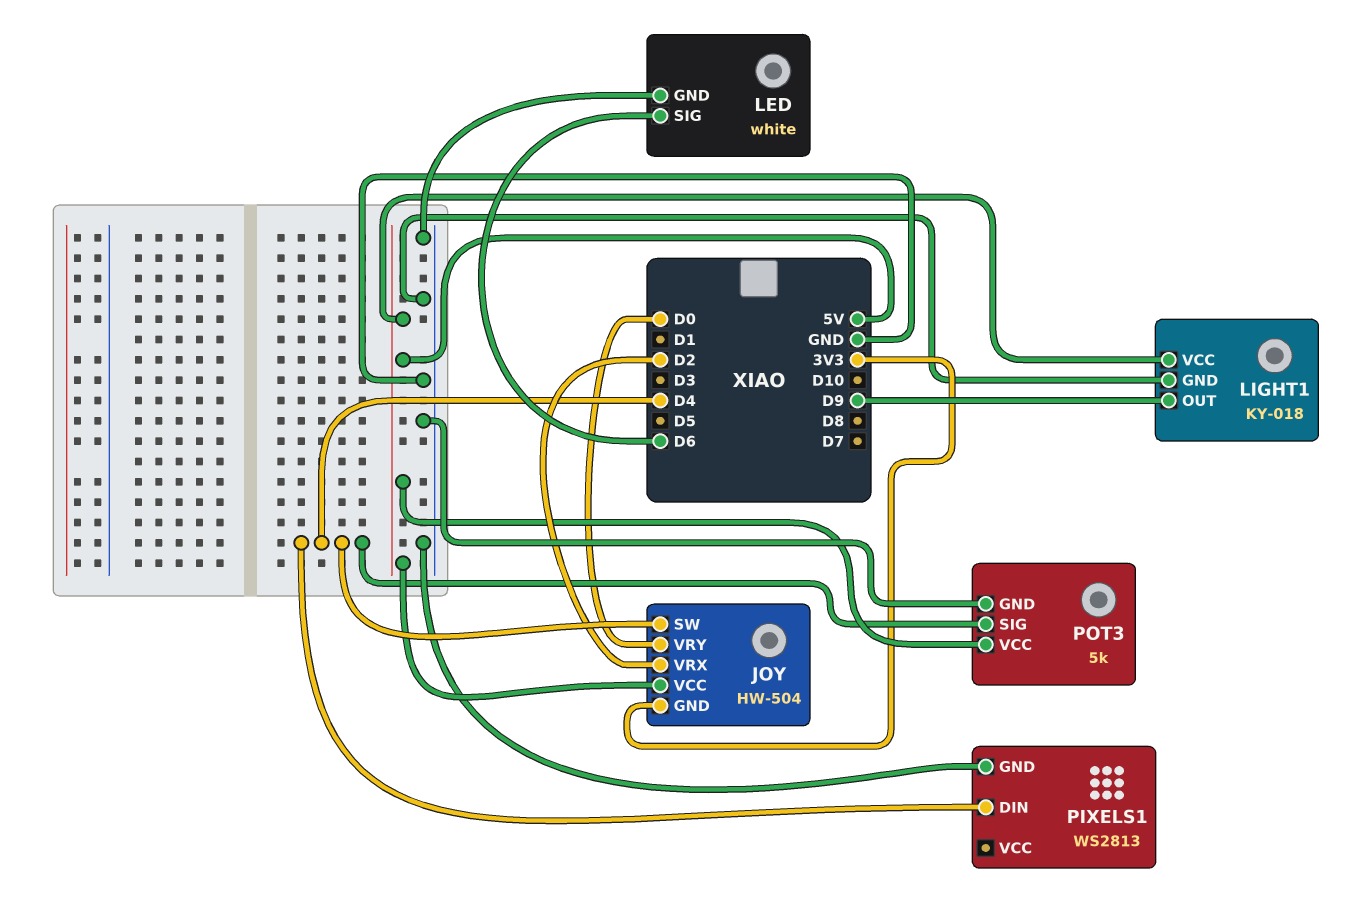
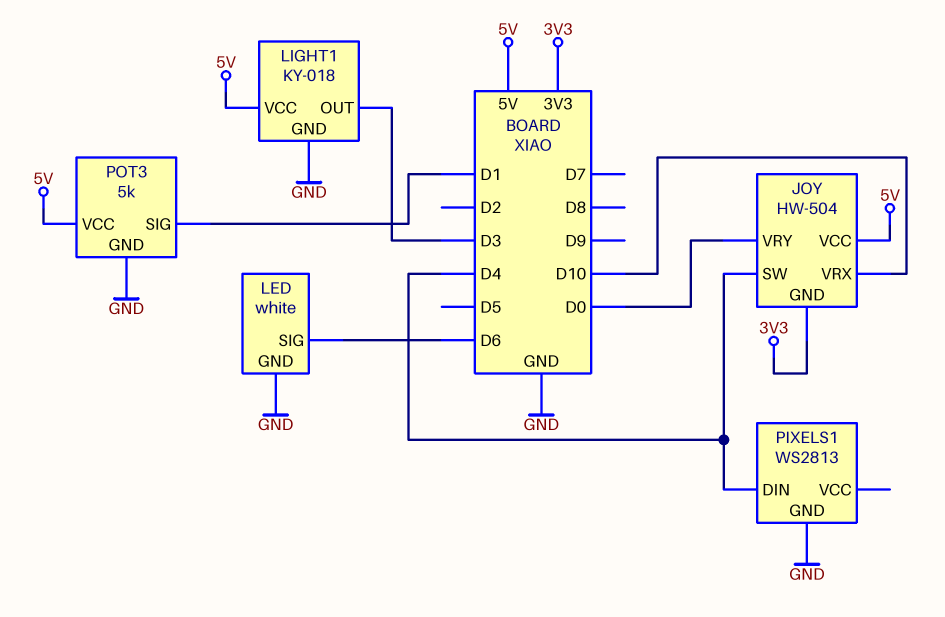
JOY pin VRX: D2 -> D10
LIGHT1 pin OUT: D9 -> D3
POT3 pin SIG: D4 -> D1

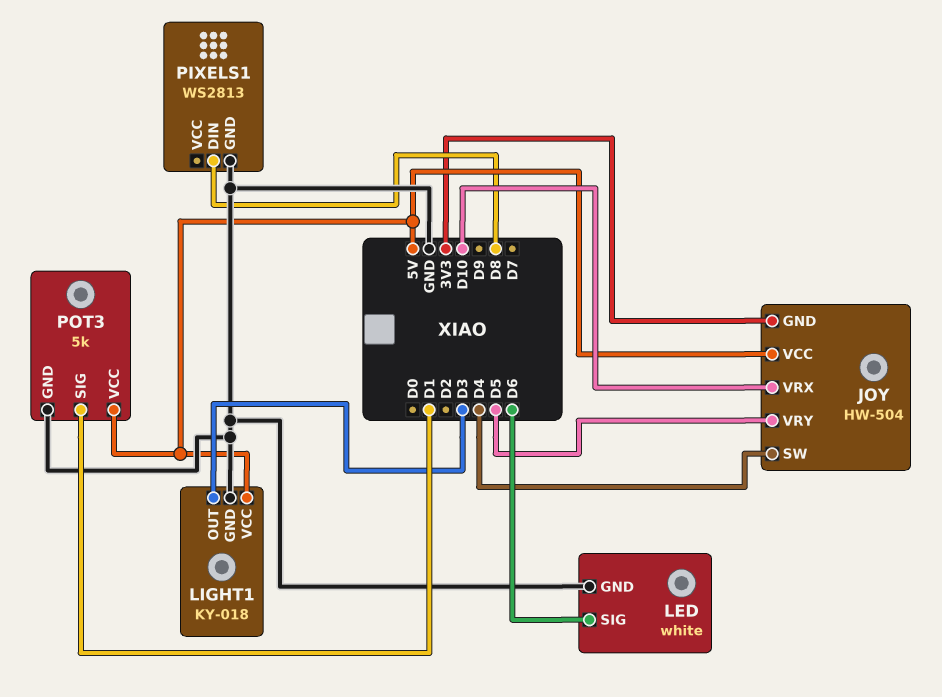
JOY pin VRY: D0 -> D5
PIXELS1 pin DIN: D4 -> D8

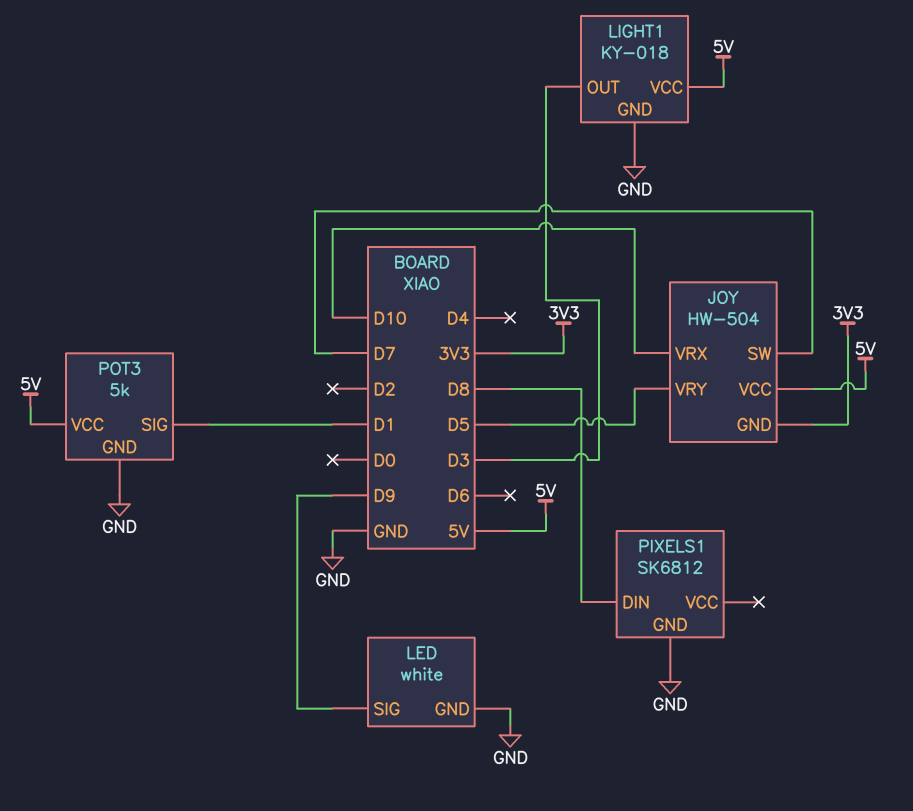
JOY pin SW: D4 -> D7
LED pin SIG: D6 -> D9
PIXELS1: WS2813 -> SK6812

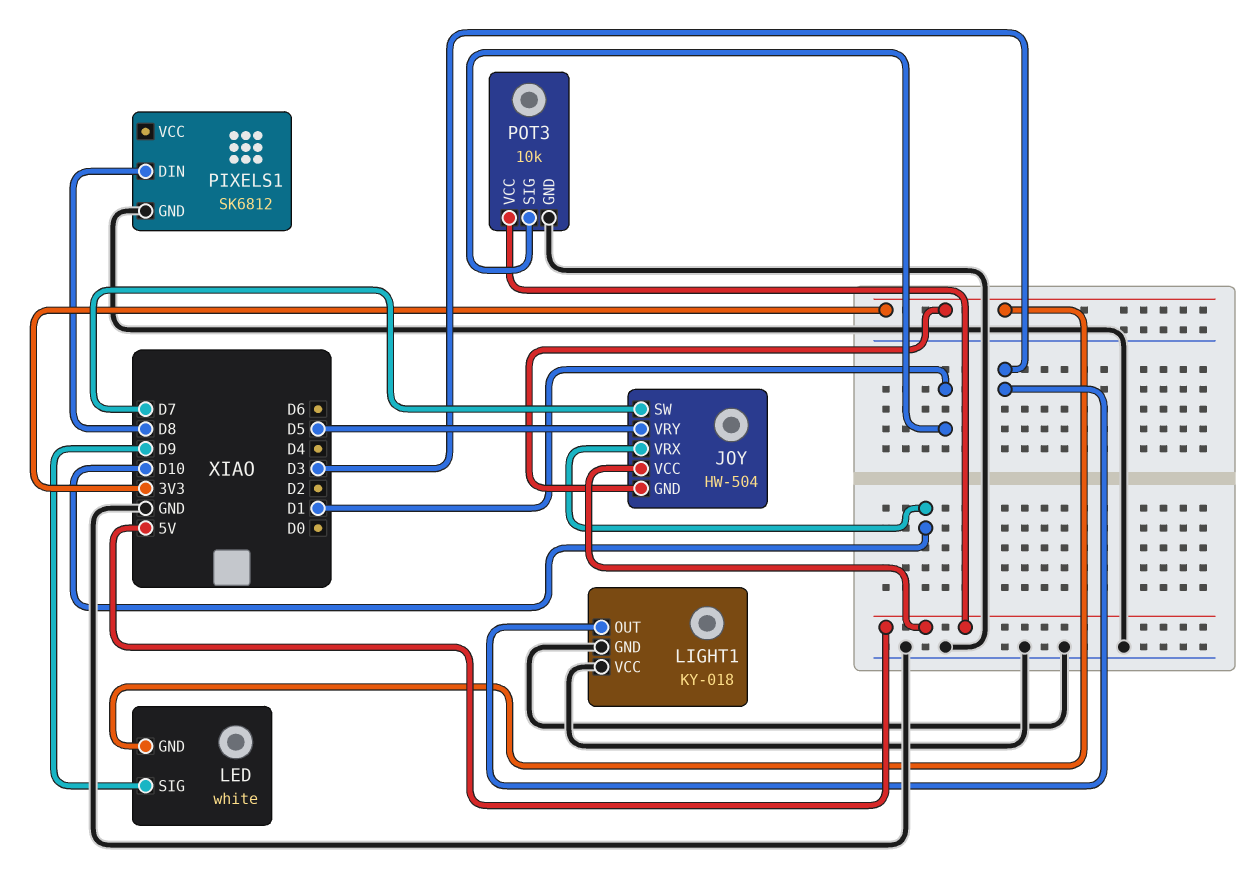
LED pin GND: GND -> 3V3
LIGHT1 pin VCC: 5V -> GND
POT3: 5k -> 10k

